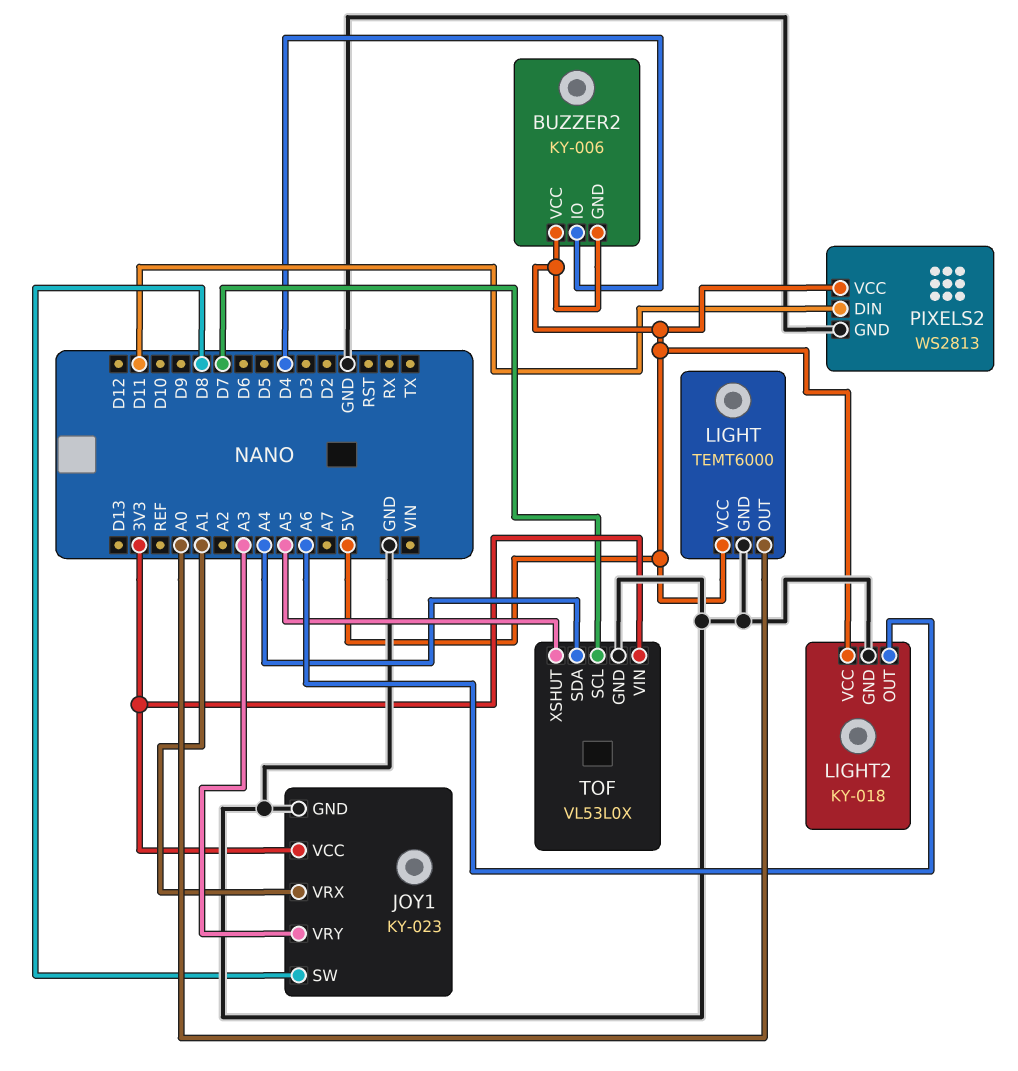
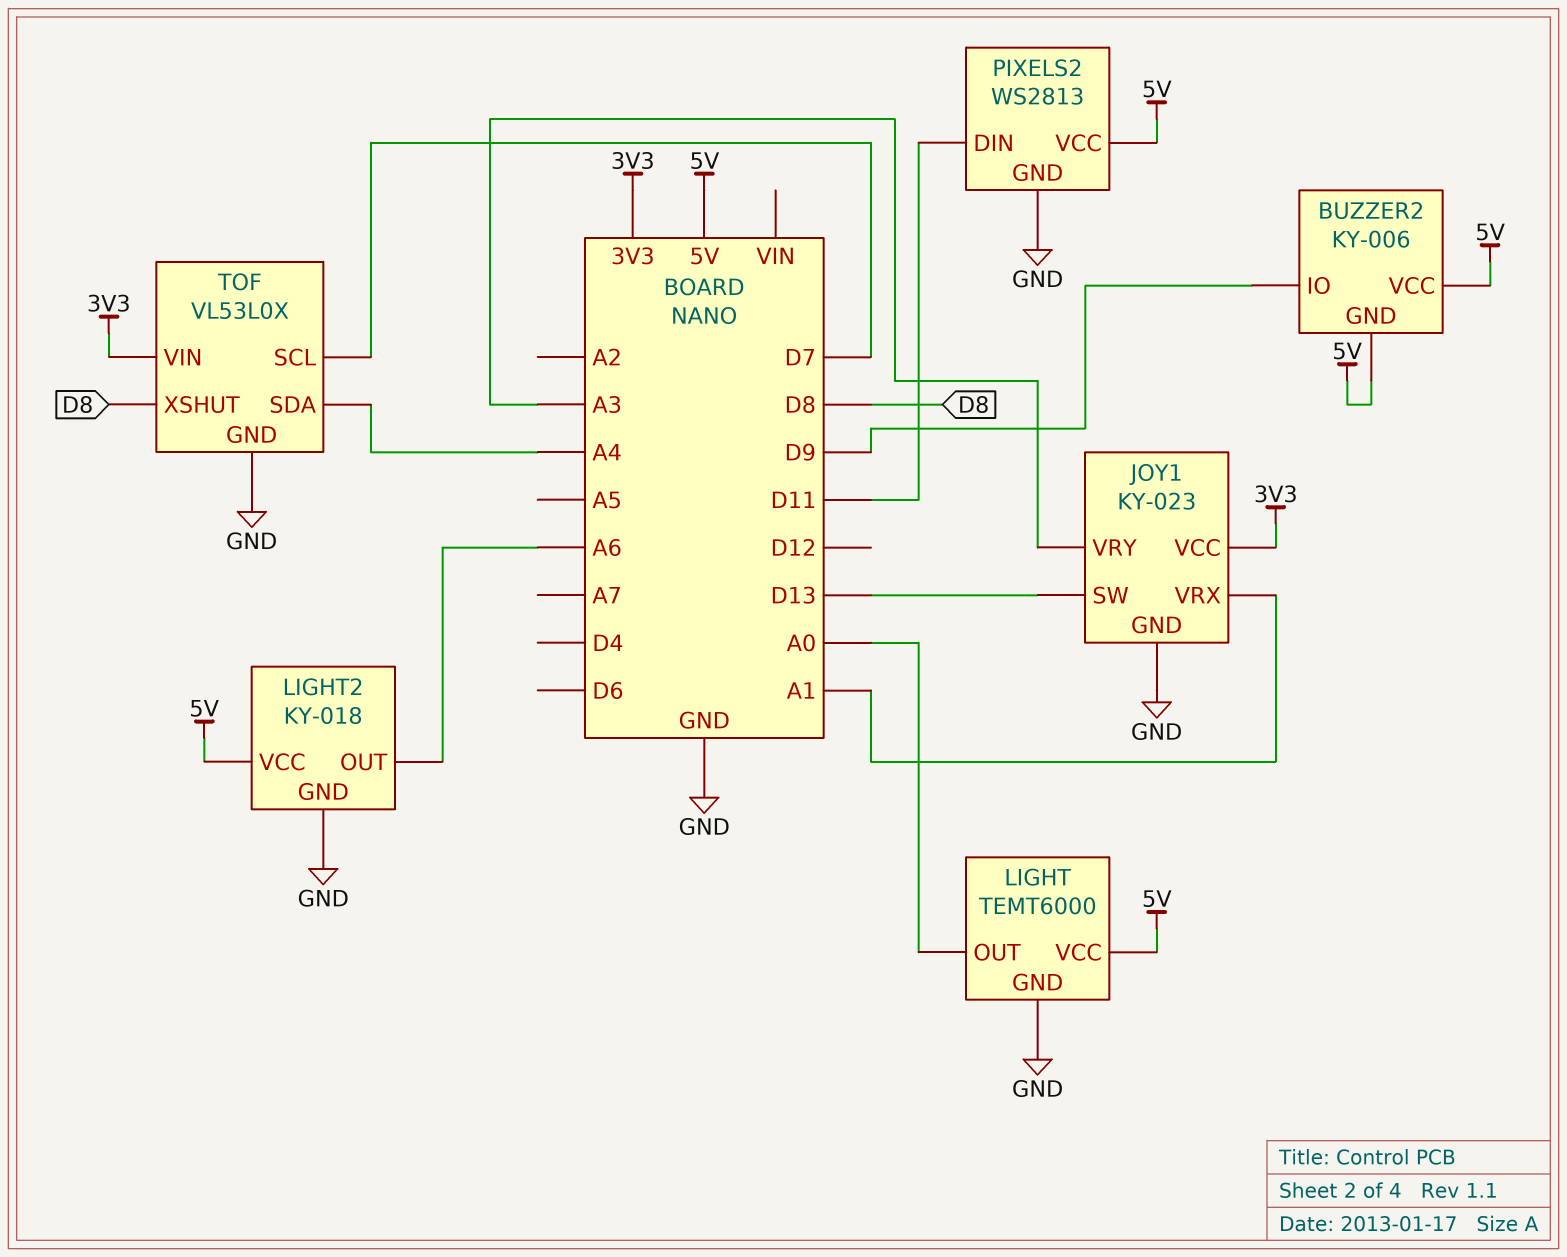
BUZZER2 pin IO: D4 -> D9
JOY1 pin SW: D8 -> D13
TOF pin XSHUT: A5 -> D8

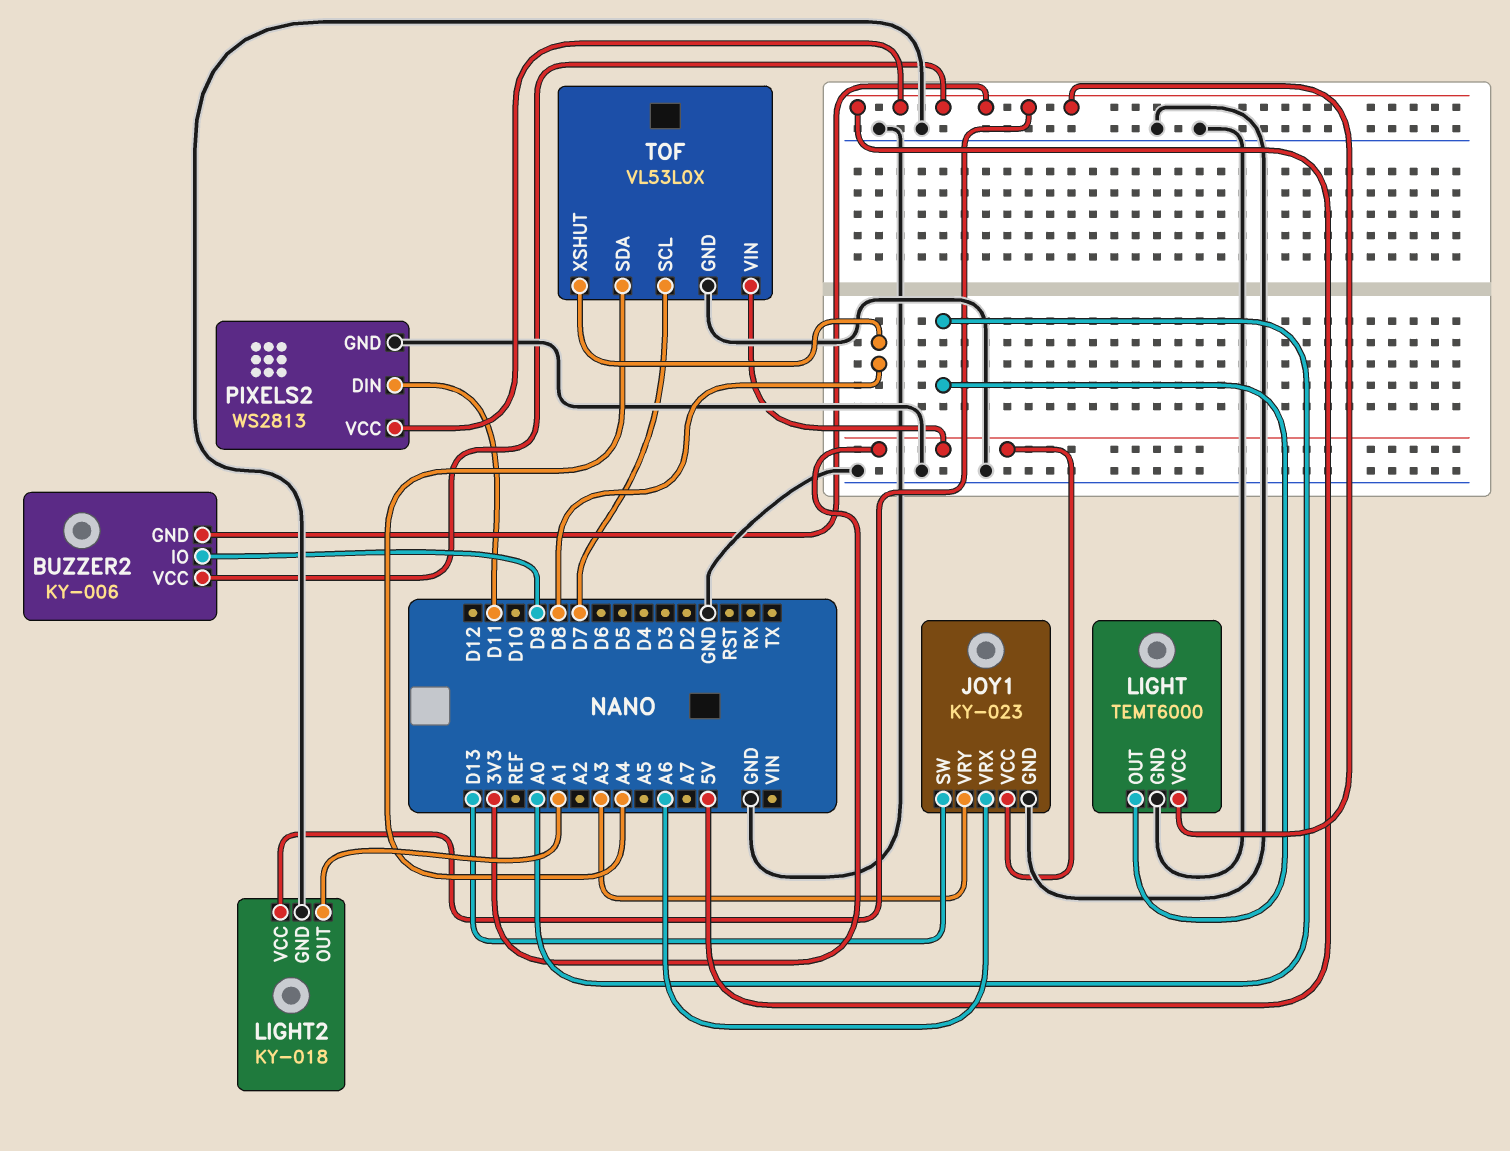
JOY1 pin VRX: A1 -> A6
LIGHT2 pin OUT: A6 -> A1

